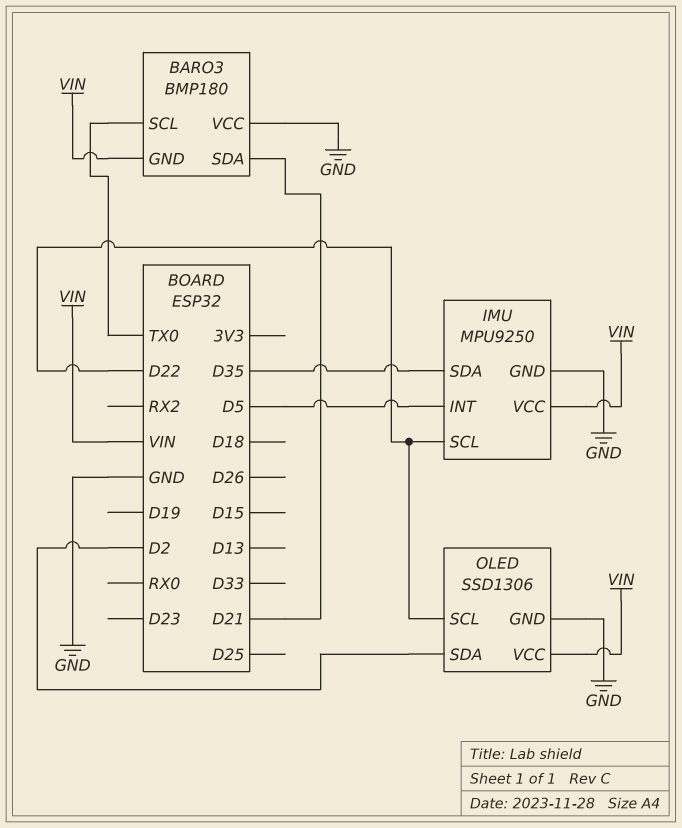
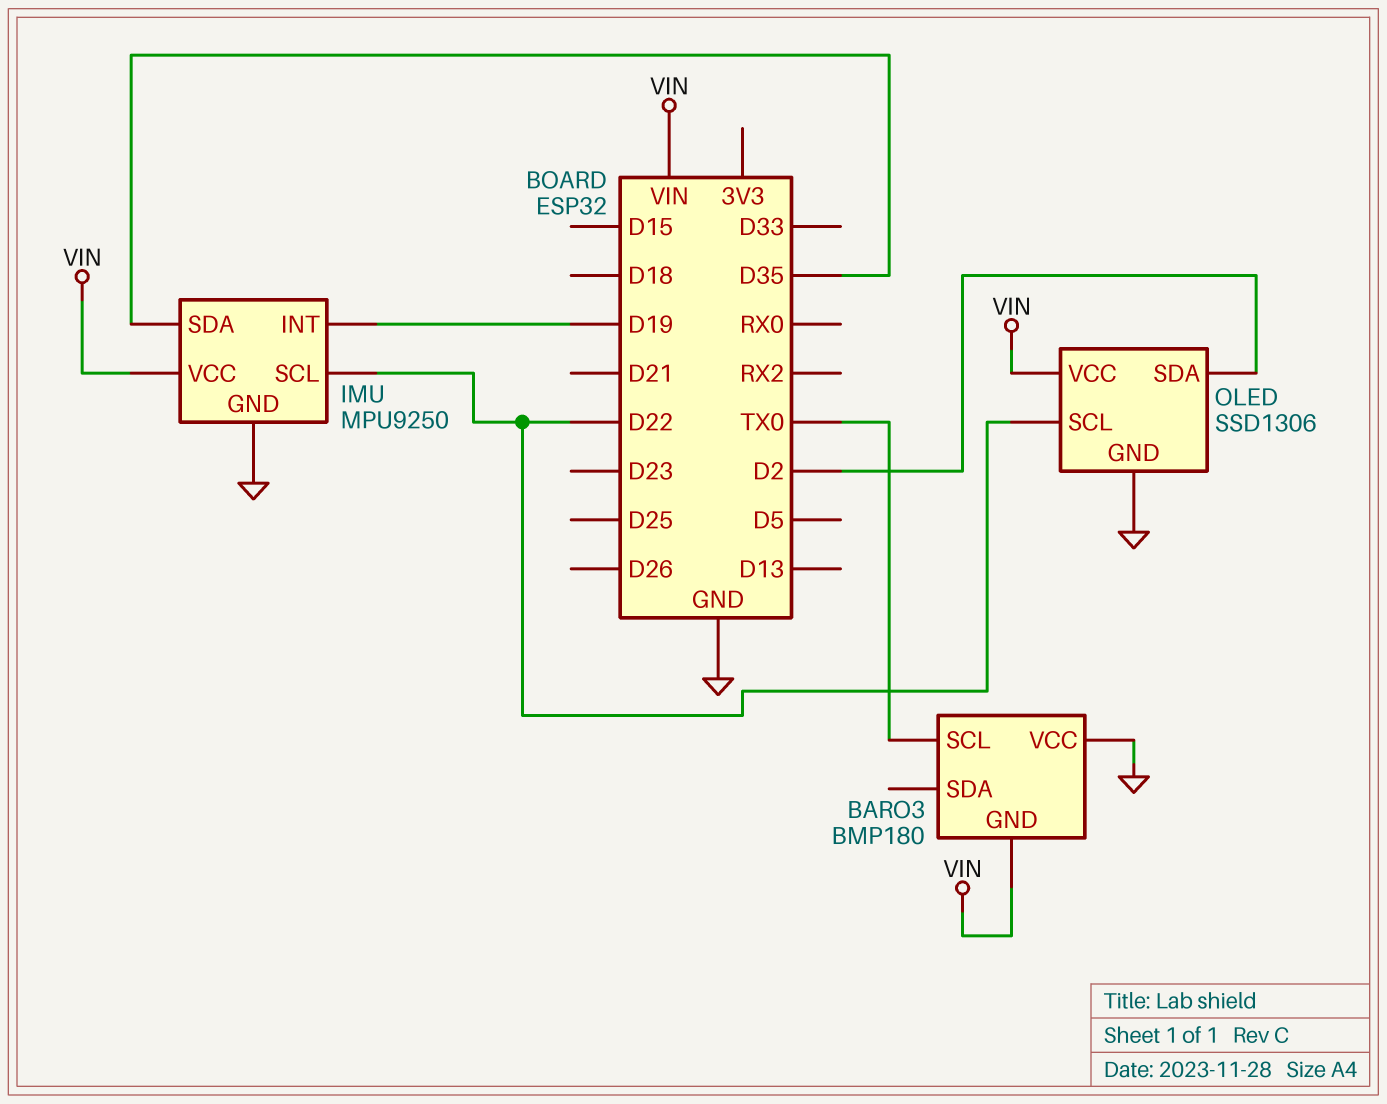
BARO3 pin SDA: D21 -> none
IMU pin INT: D5 -> D19

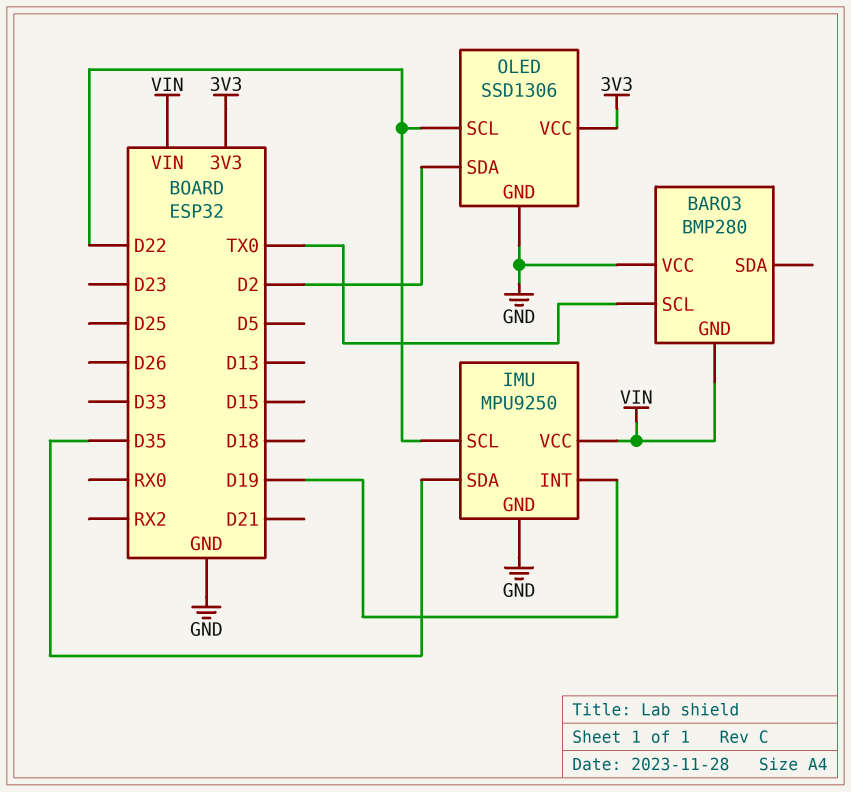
BARO3: BMP180 -> BMP280
OLED pin VCC: VIN -> 3V3

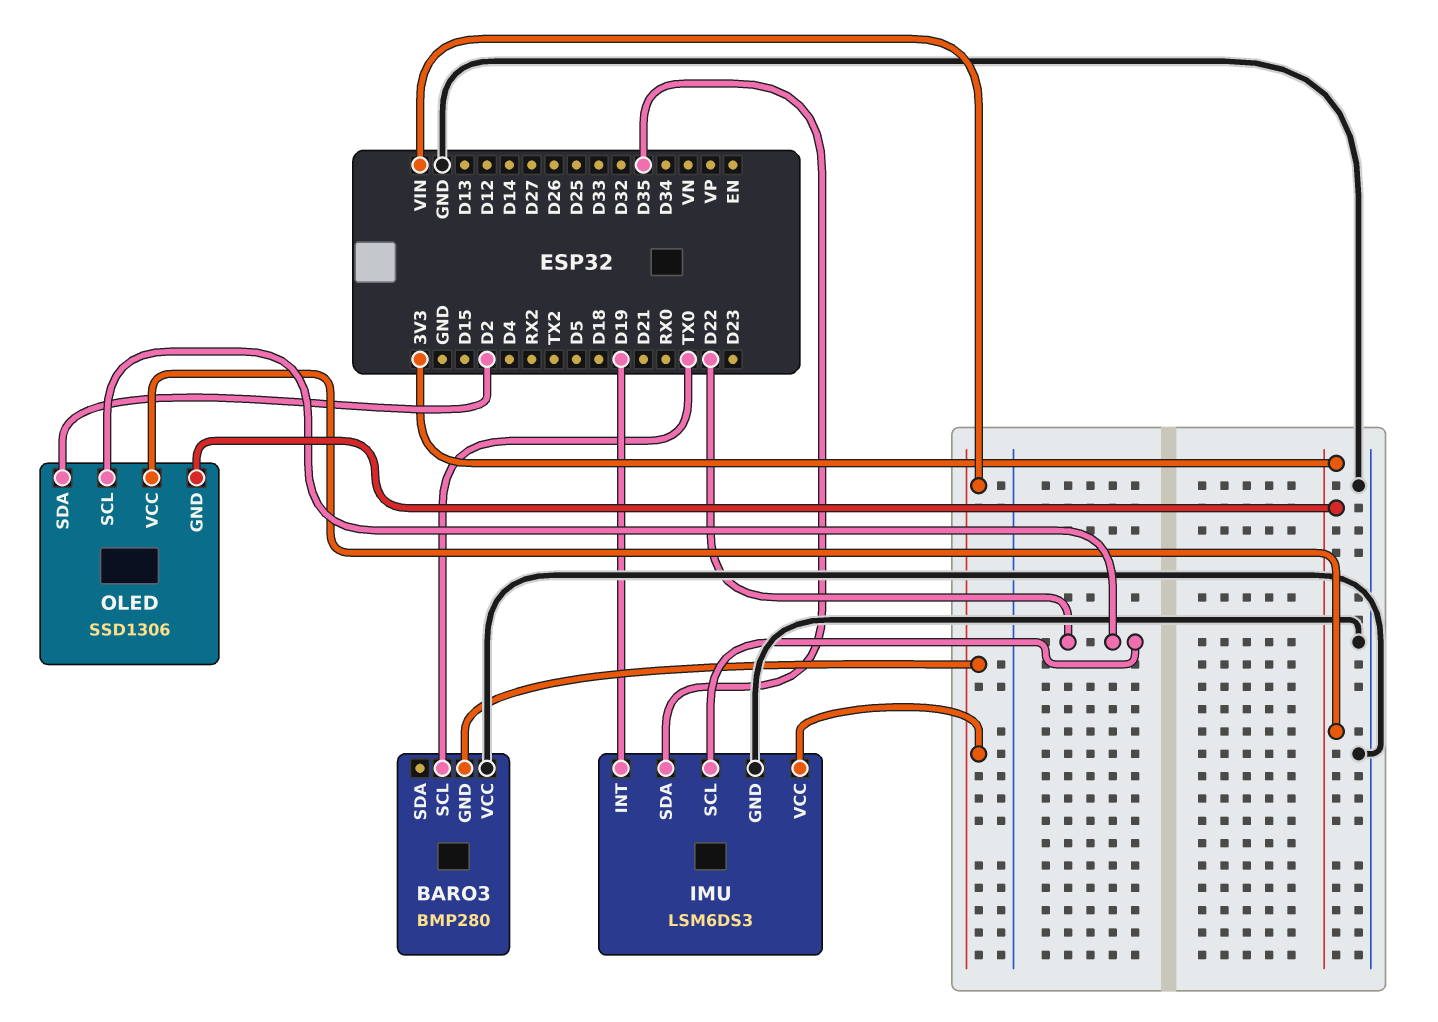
IMU: MPU9250 -> LSM6DS3
OLED pin GND: GND -> 3V3

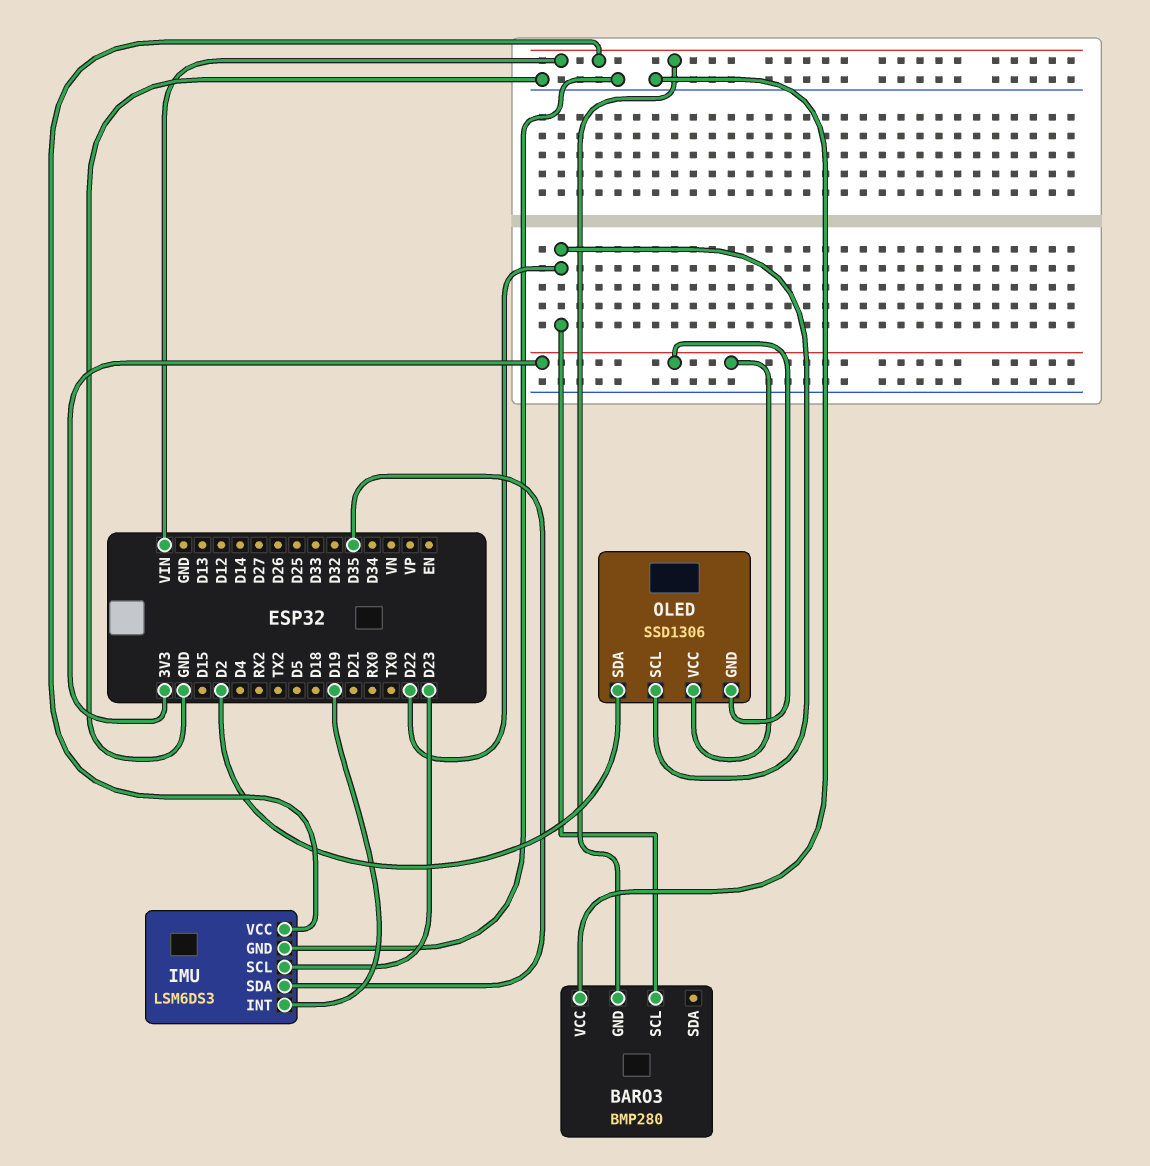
BARO3 pin SCL: TX0 -> D22
IMU pin SCL: D22 -> D23

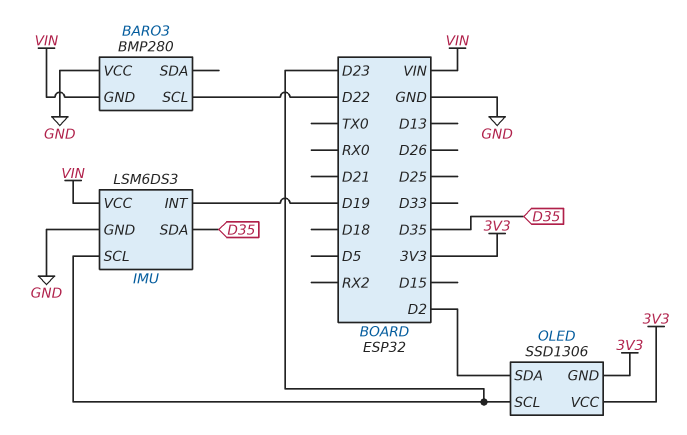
OLED pin SCL: D22 -> D23

